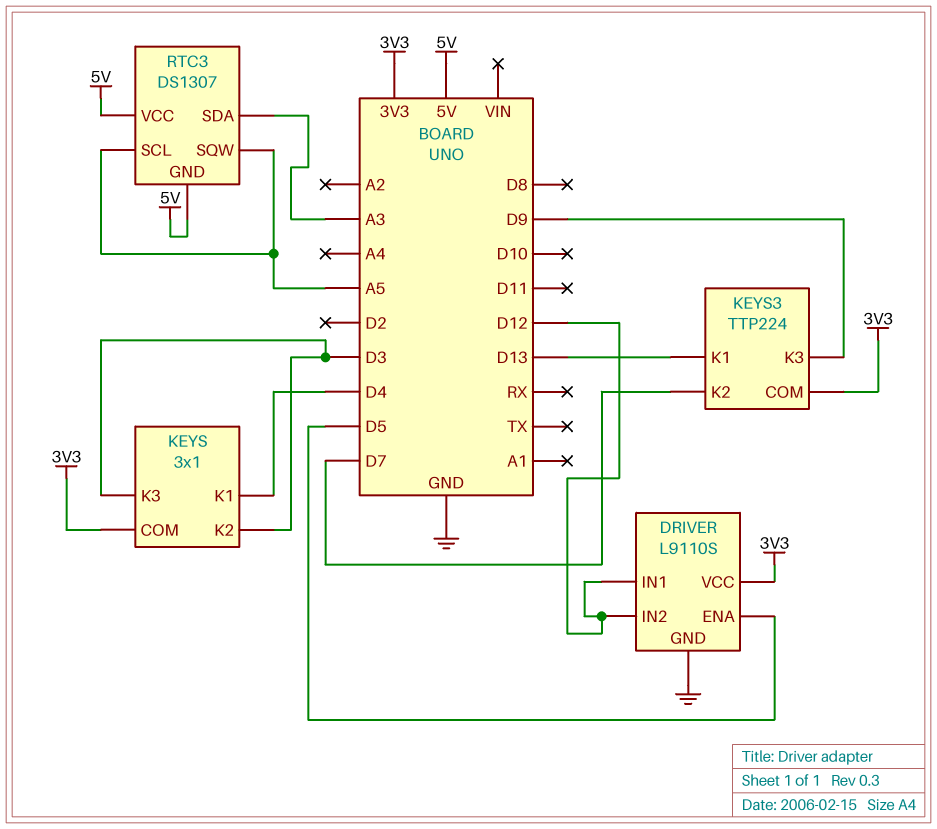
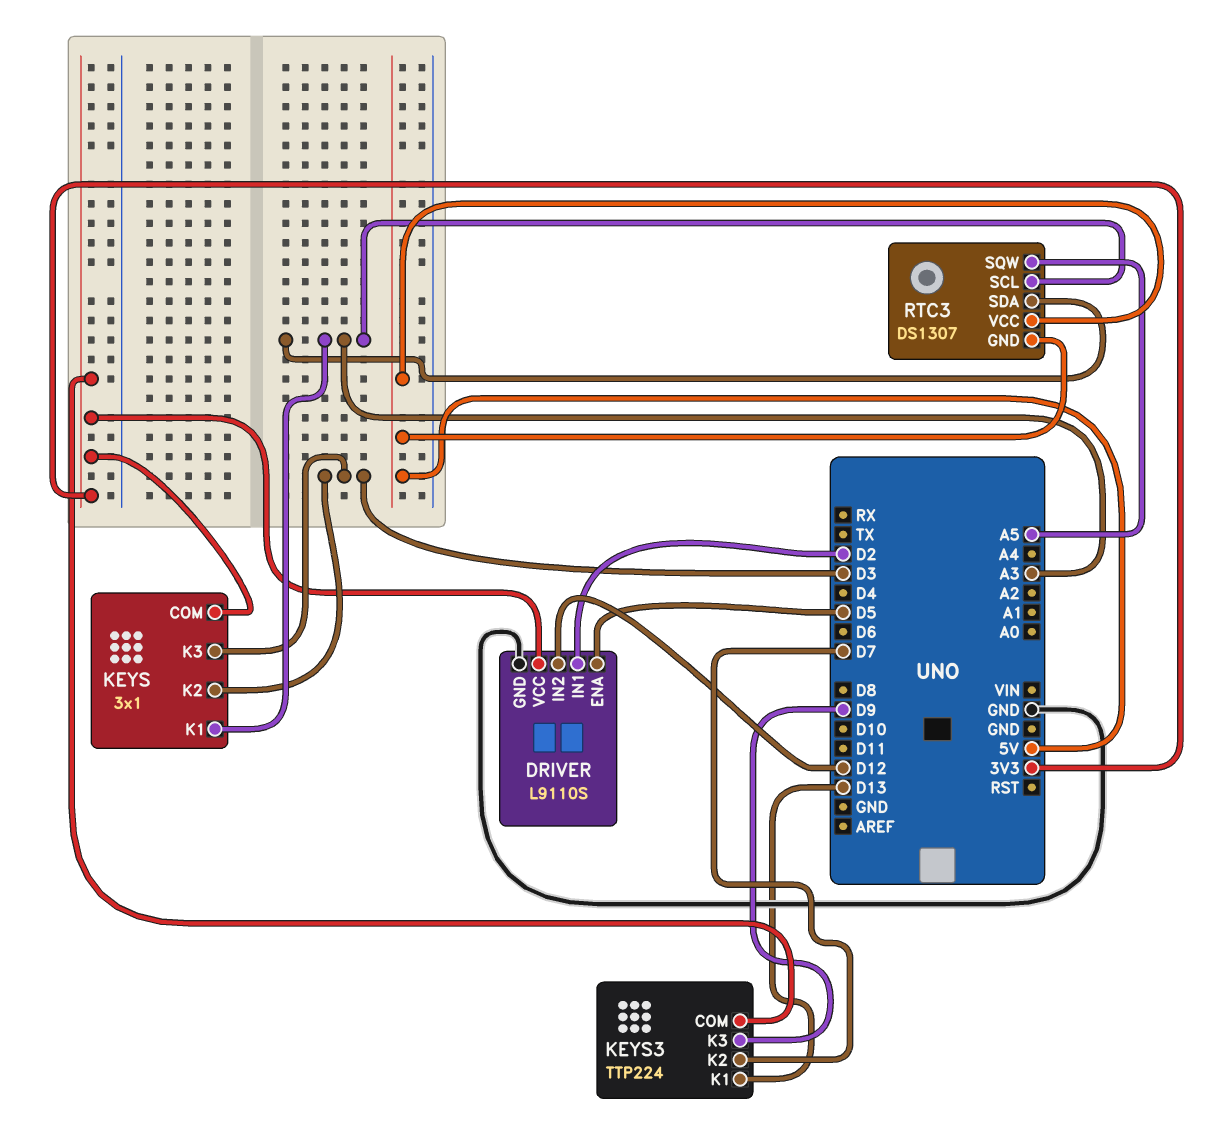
DRIVER pin IN1: D12 -> D2
KEYS pin K1: D4 -> A3
RTC3 pin SCL: A5 -> A3

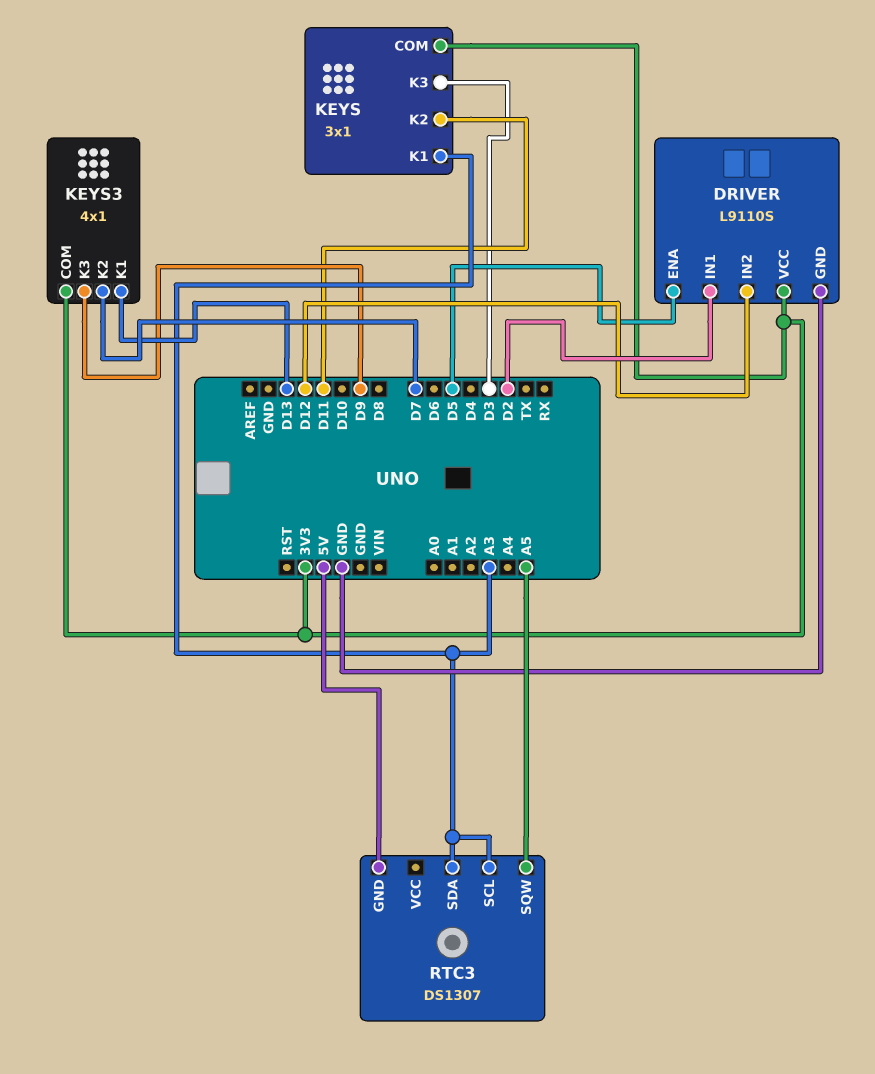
KEYS pin K2: D3 -> D11
KEYS3: TTP224 -> 4x1
RTC3 pin VCC: 5V -> none

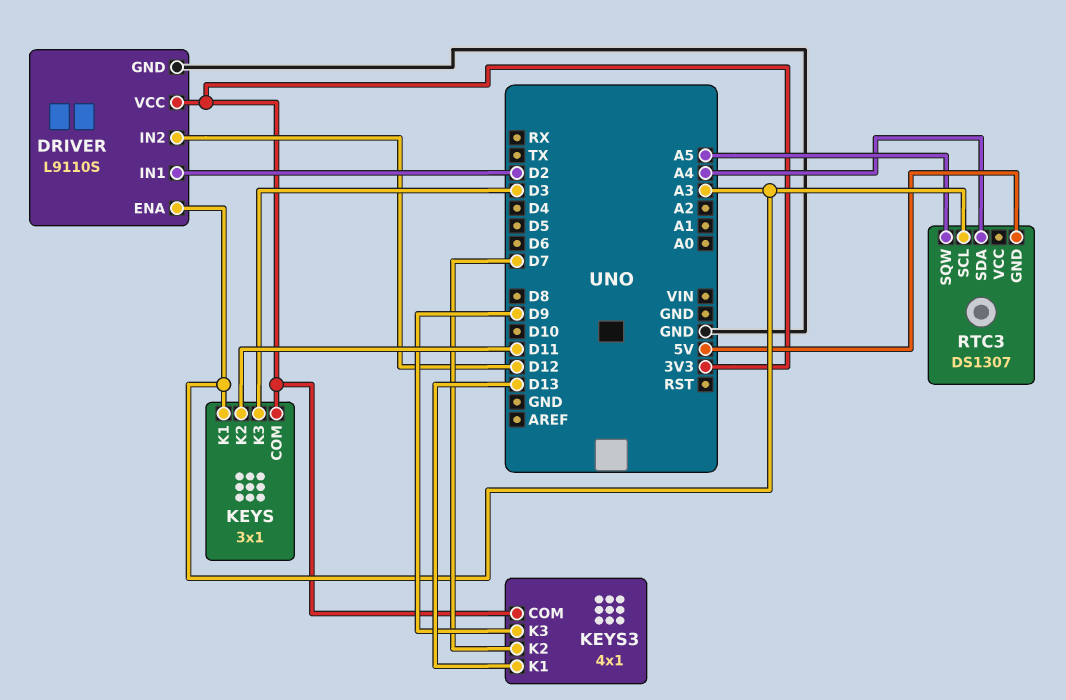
DRIVER pin ENA: D5 -> A3
RTC3 pin SDA: A3 -> A4

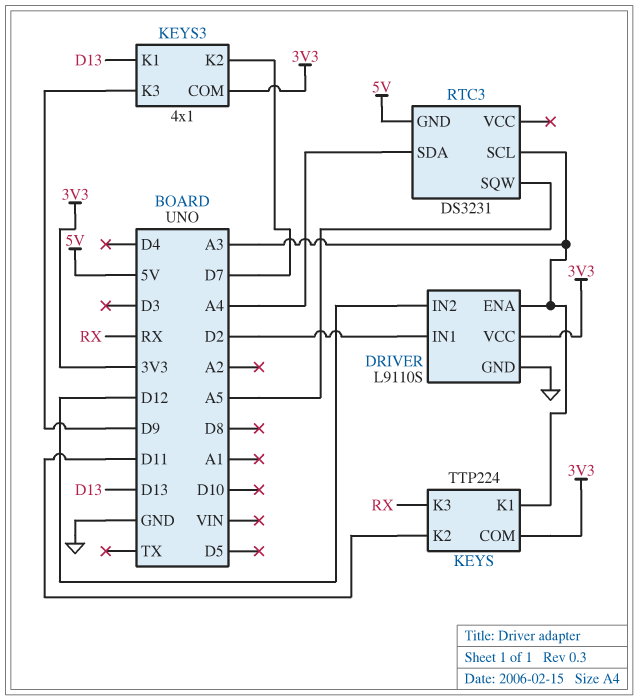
KEYS: 3x1 -> TTP224
KEYS pin K3: D3 -> RX
RTC3: DS1307 -> DS3231

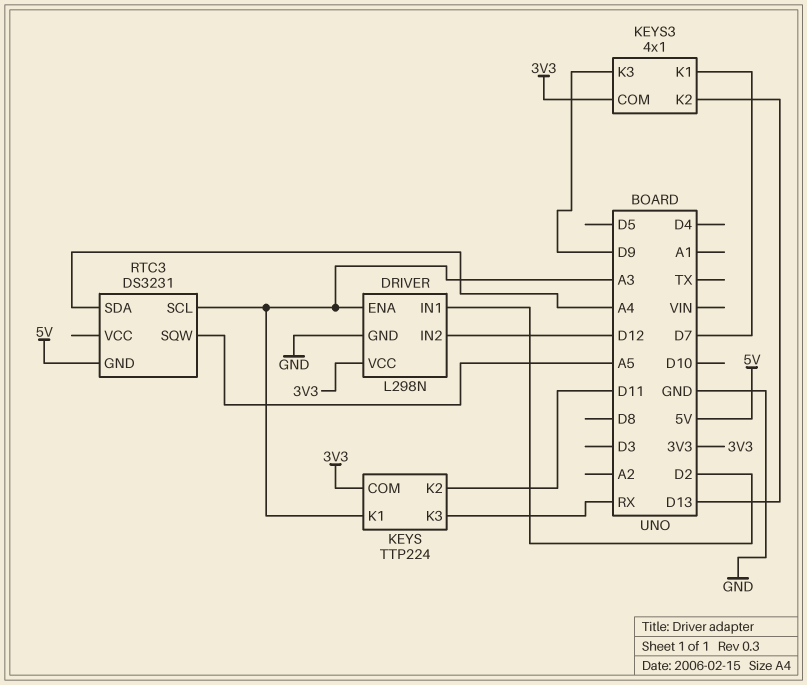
DRIVER: L9110S -> L298N
KEYS3 pin K1: D13 -> D7
KEYS3 pin K2: D7 -> D13

